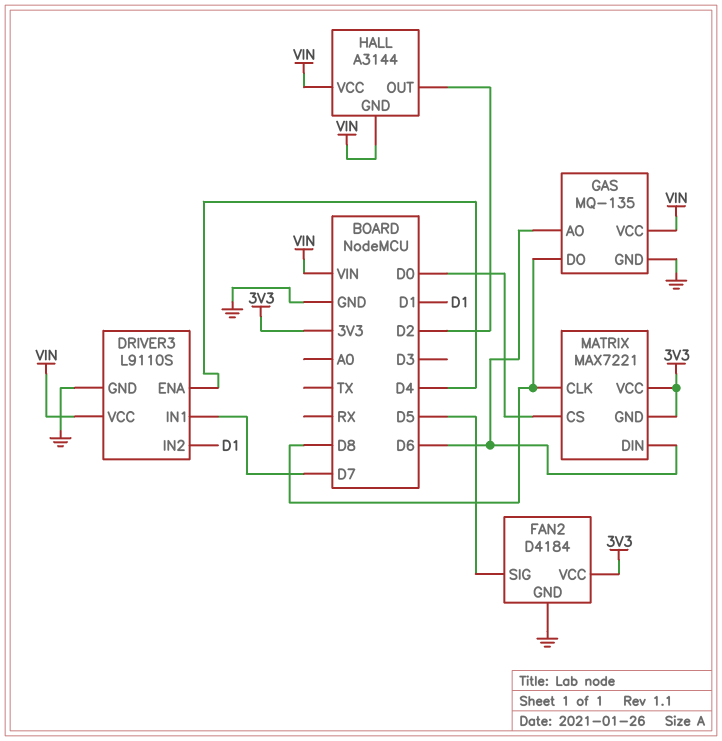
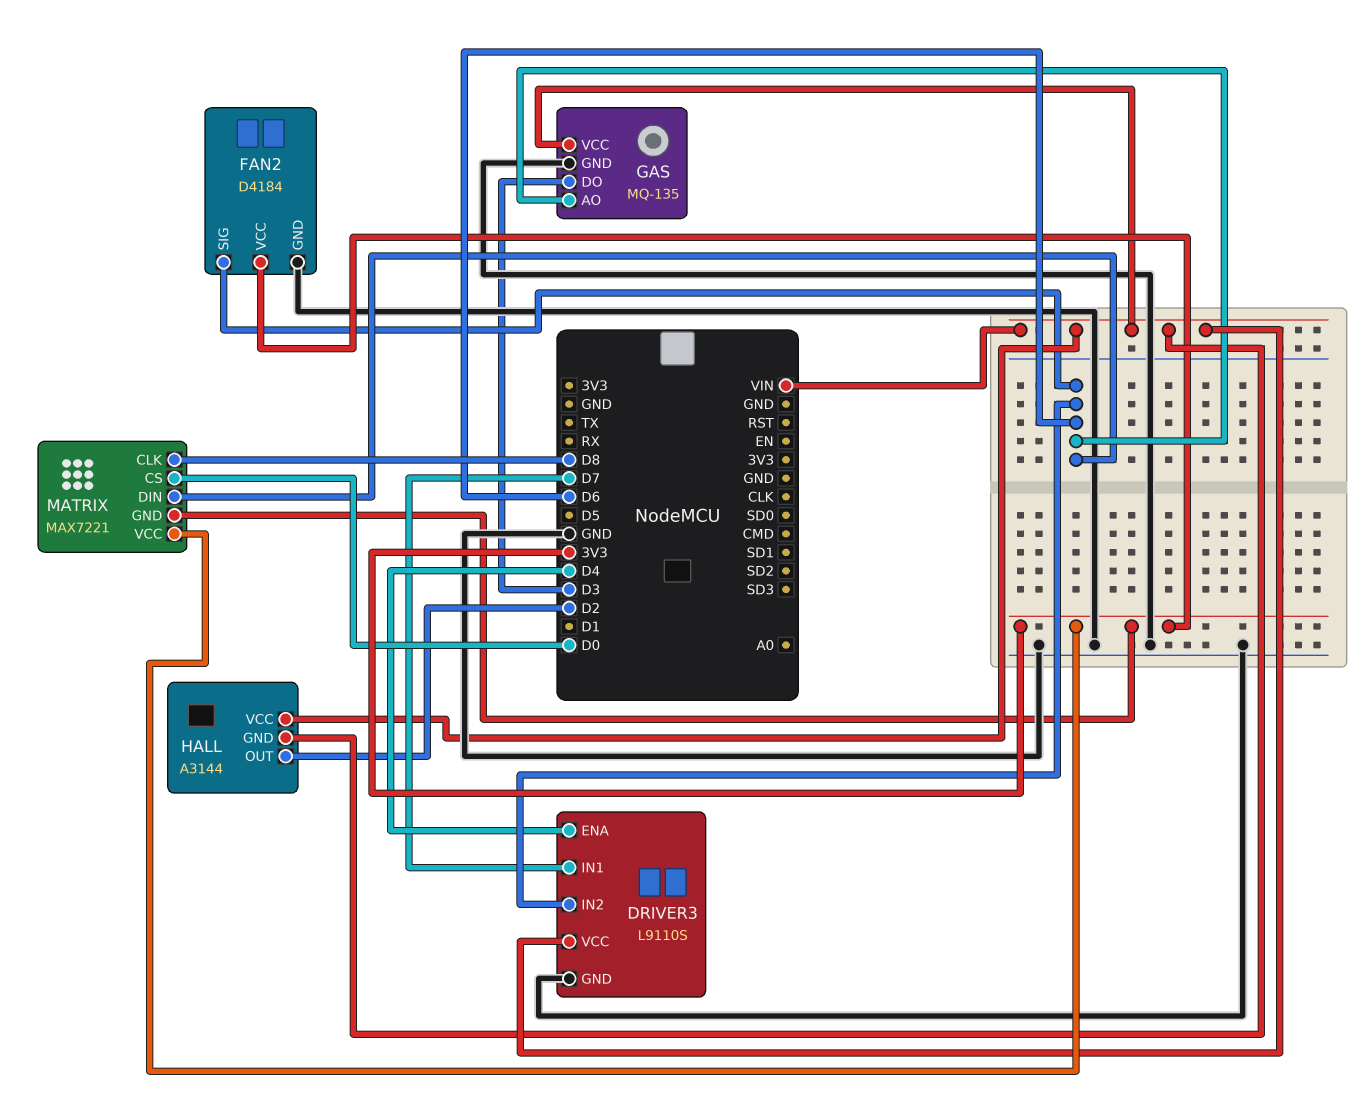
DRIVER3 pin IN2: D1 -> D6
FAN2 pin SIG: D5 -> D6
GAS pin DO: D8 -> D3

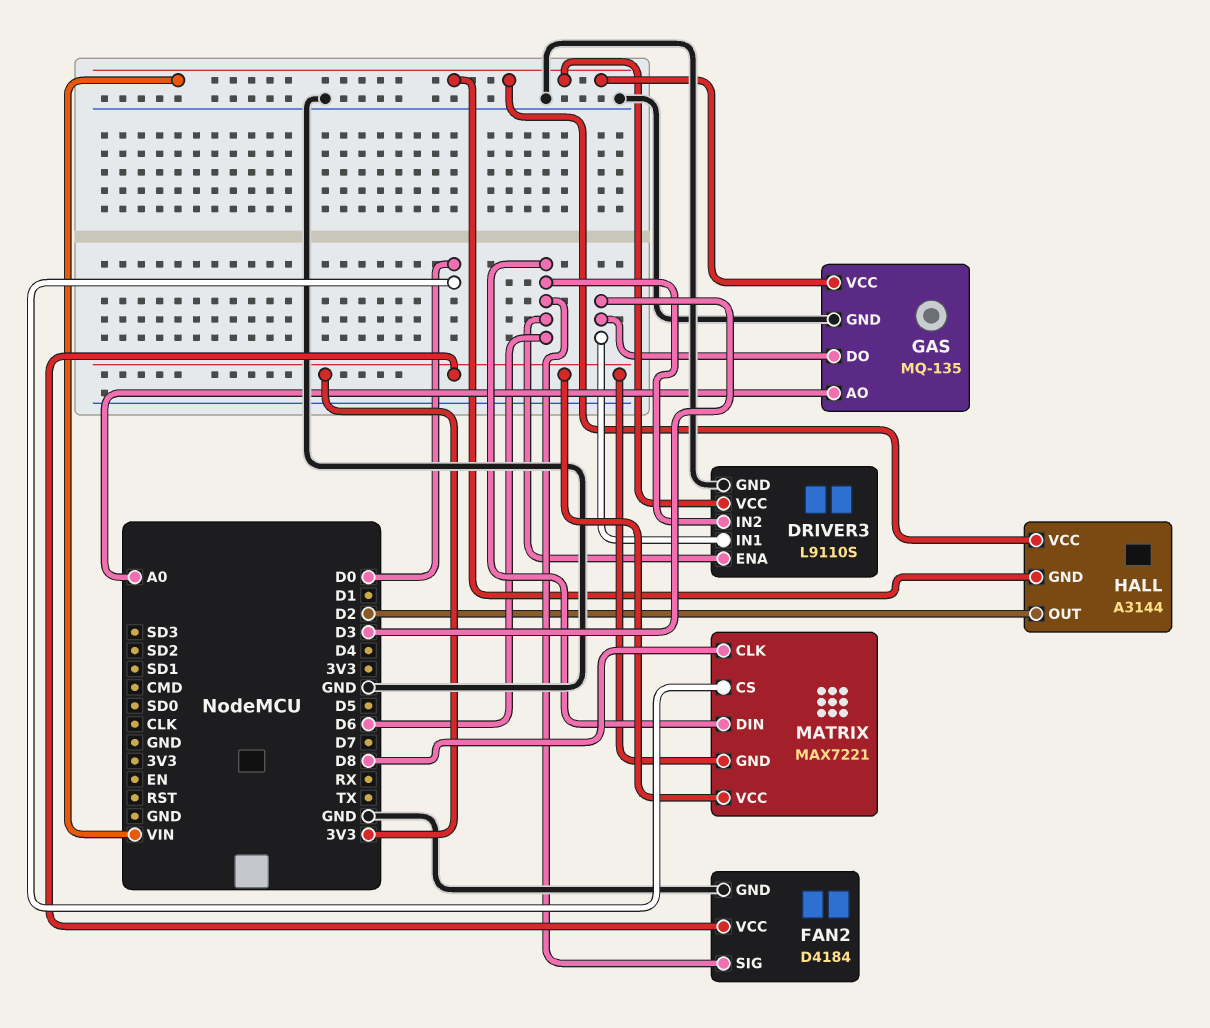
DRIVER3 pin ENA: D4 -> D6
DRIVER3 pin IN1: D7 -> D3
GAS pin AO: D6 -> A0

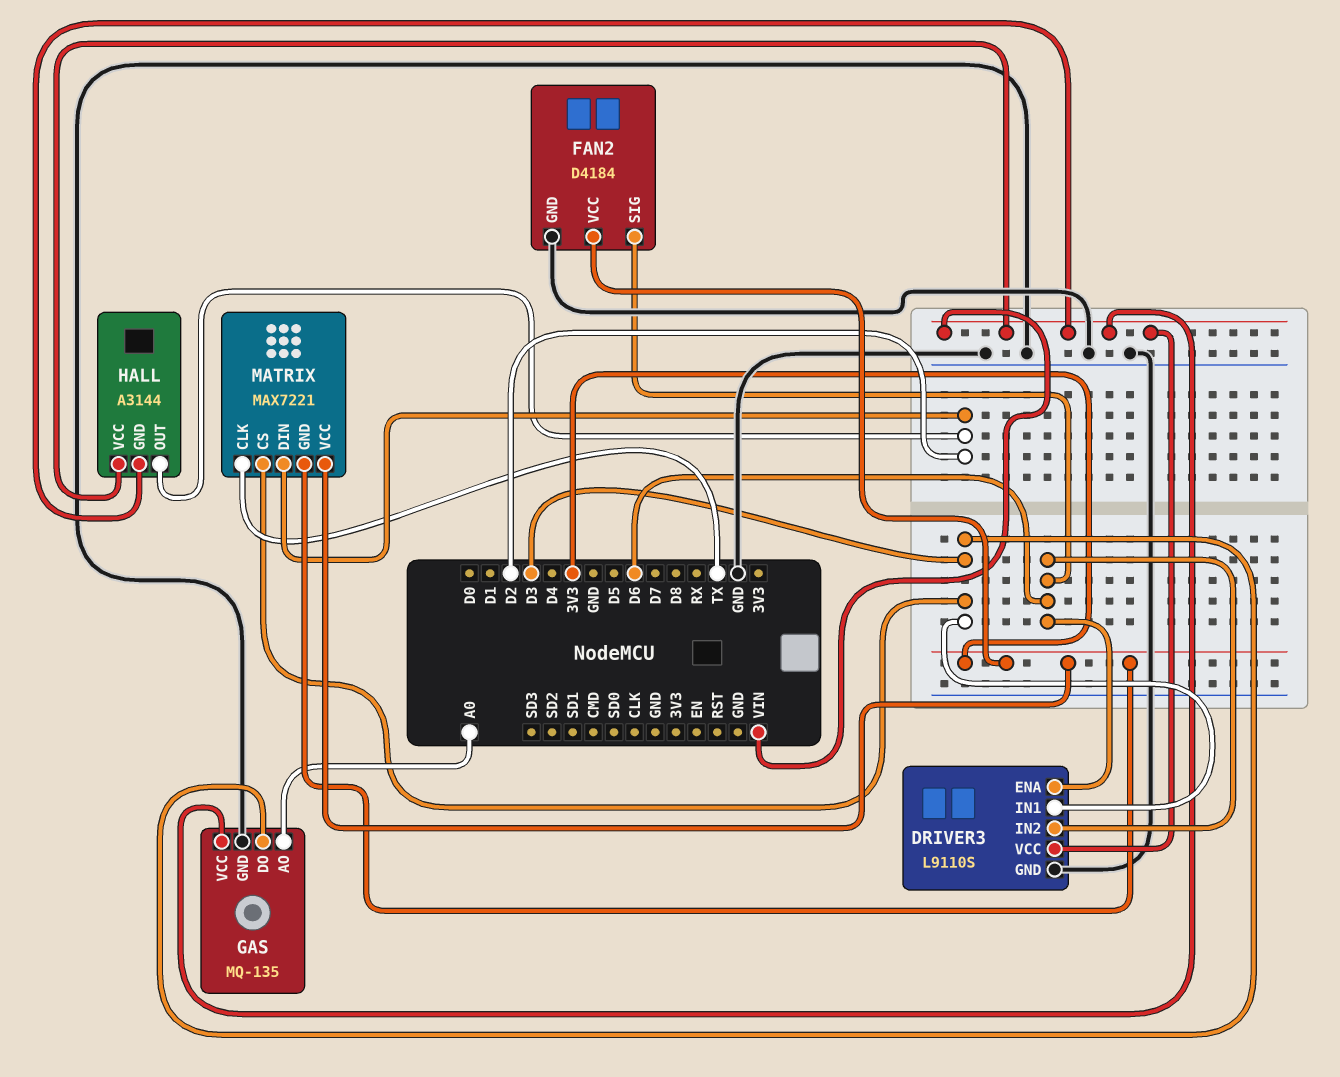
MATRIX pin CLK: D8 -> TX
MATRIX pin CS: D0 -> D3
MATRIX pin DIN: D6 -> D2

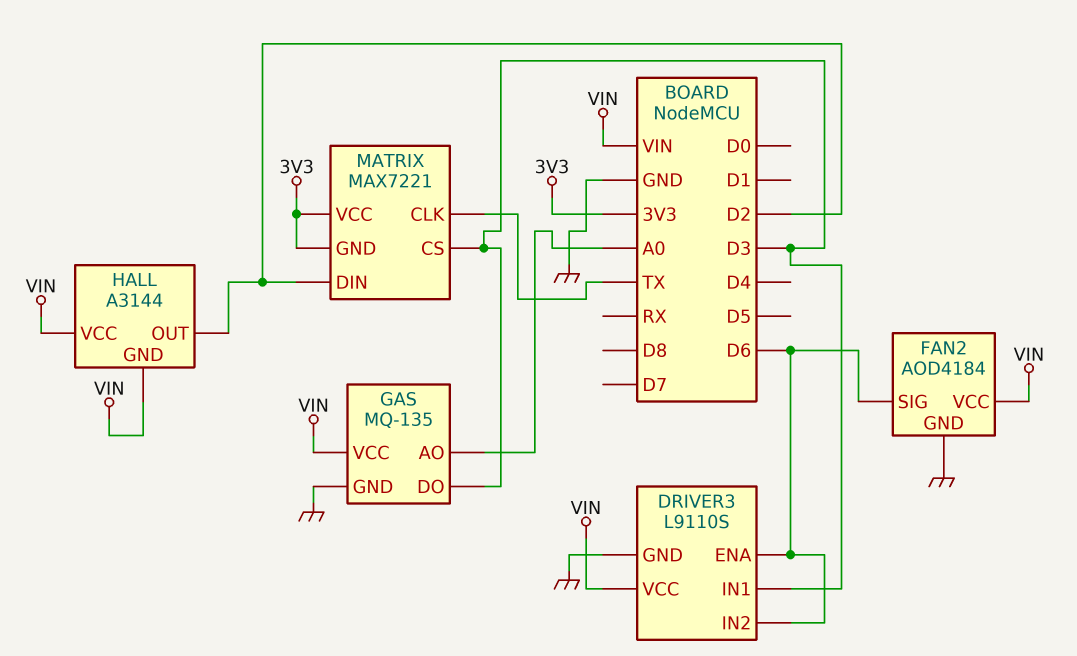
FAN2: D4184 -> AOD4184
FAN2 pin VCC: 3V3 -> VIN

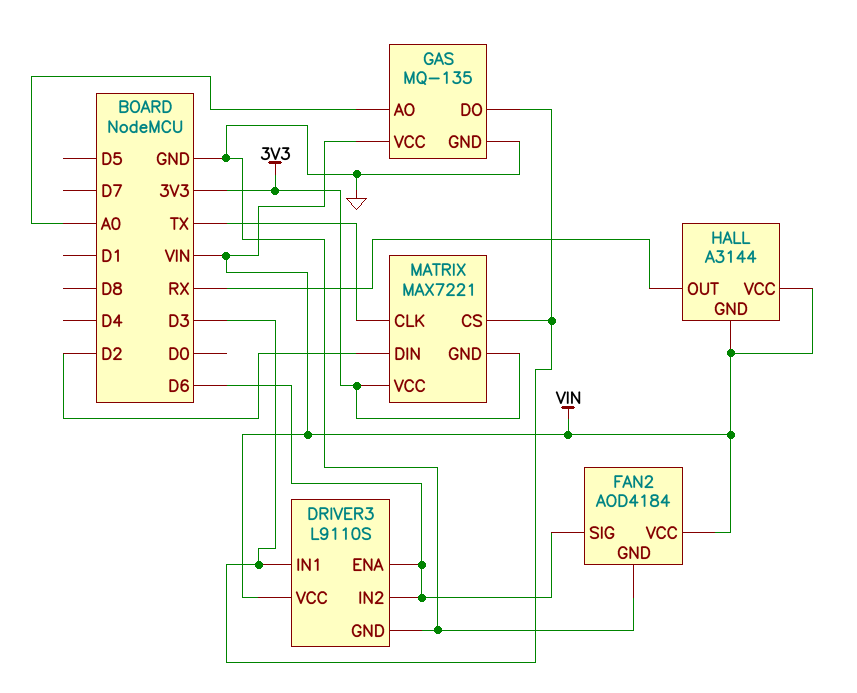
HALL pin OUT: D2 -> RX

